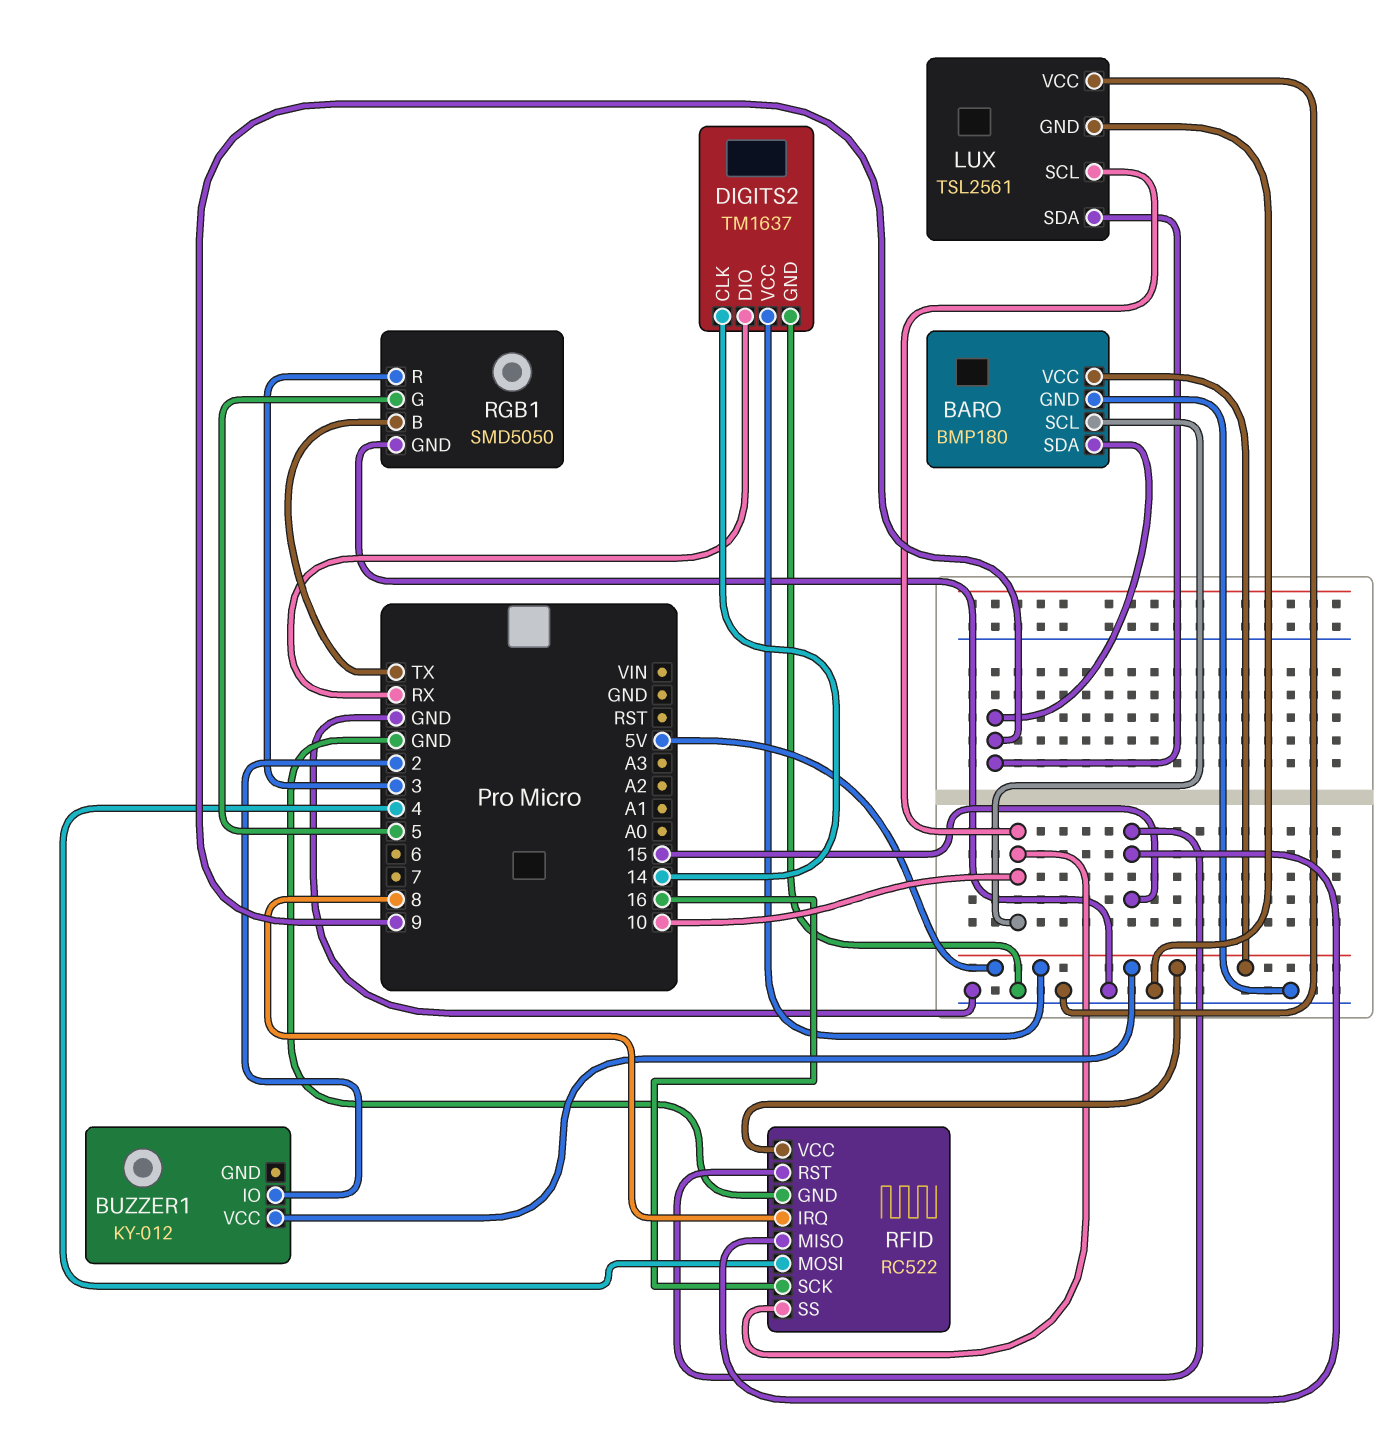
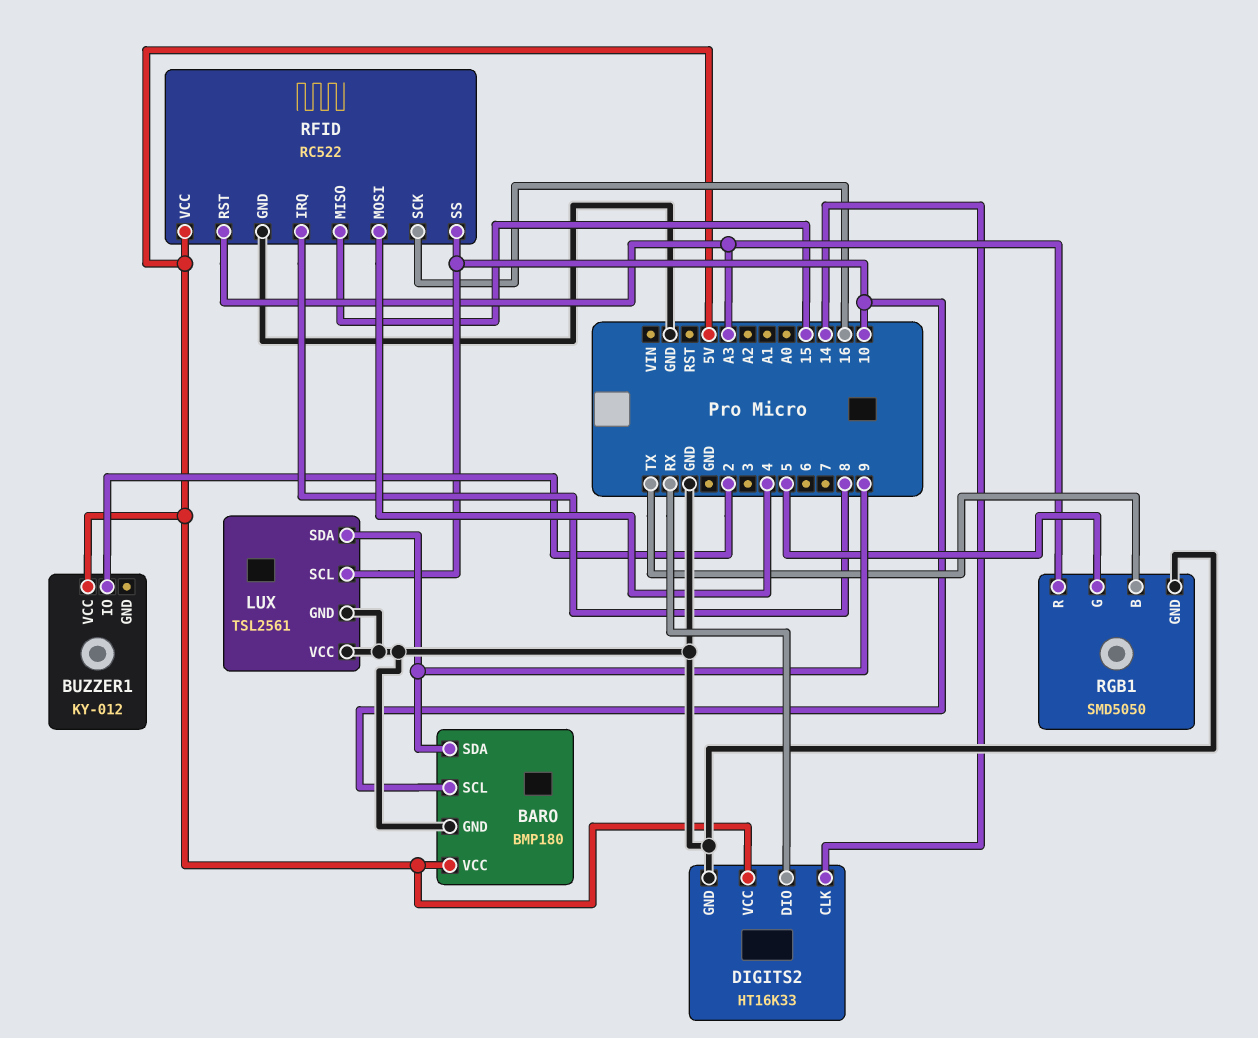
DIGITS2: TM1637 -> HT16K33
RFID pin RST: 15 -> A3
RGB1 pin R: 3 -> A3

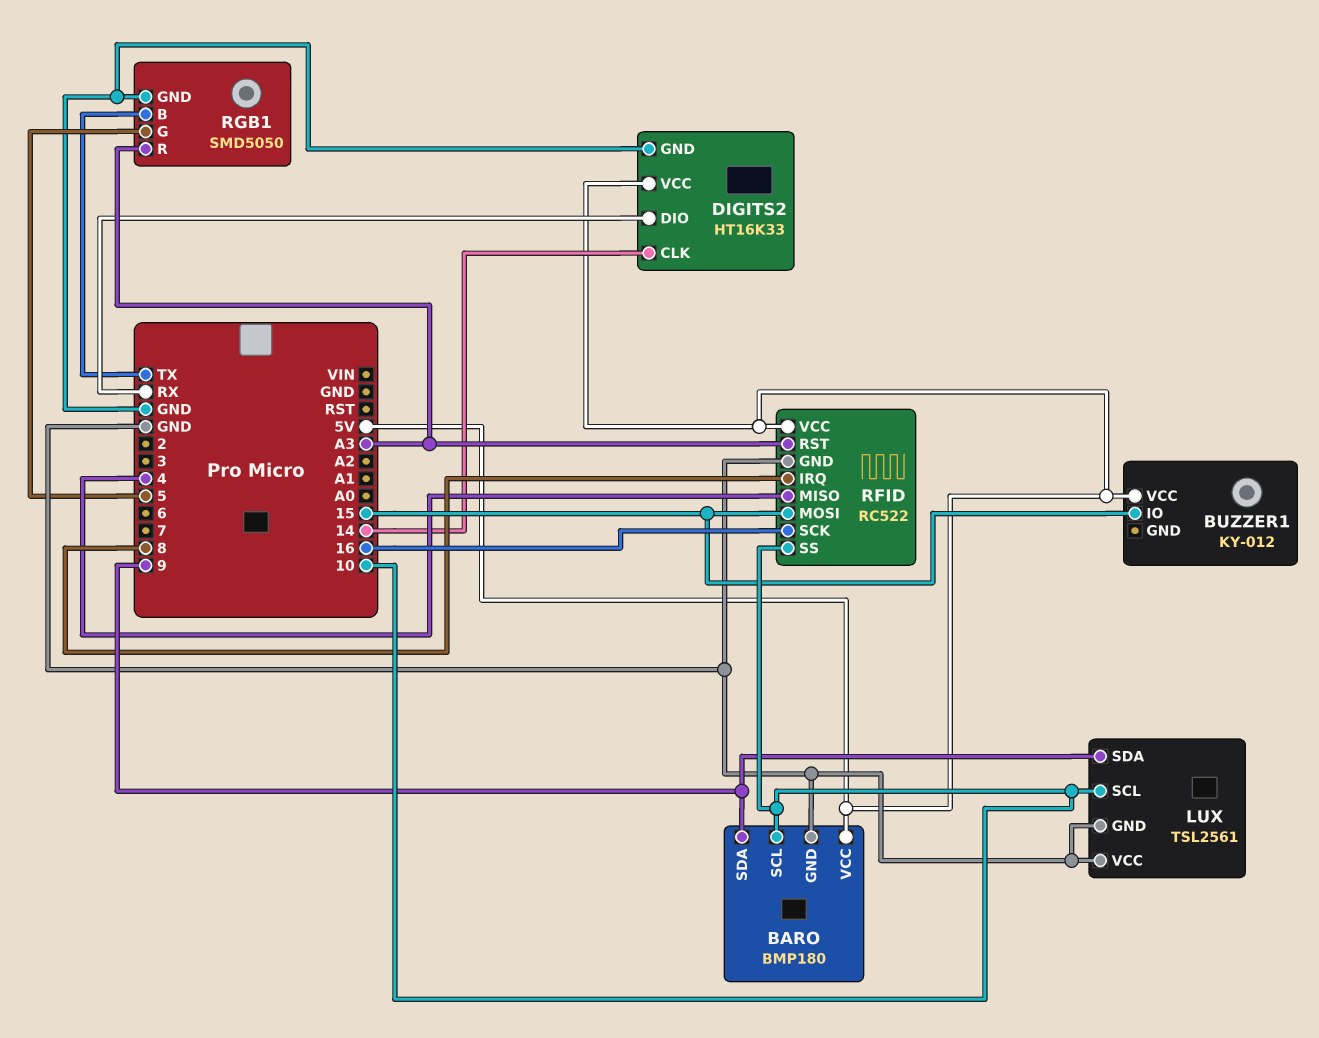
BUZZER1 pin IO: 2 -> 15
RFID pin MISO: 15 -> 4
RFID pin MOSI: 4 -> 15

